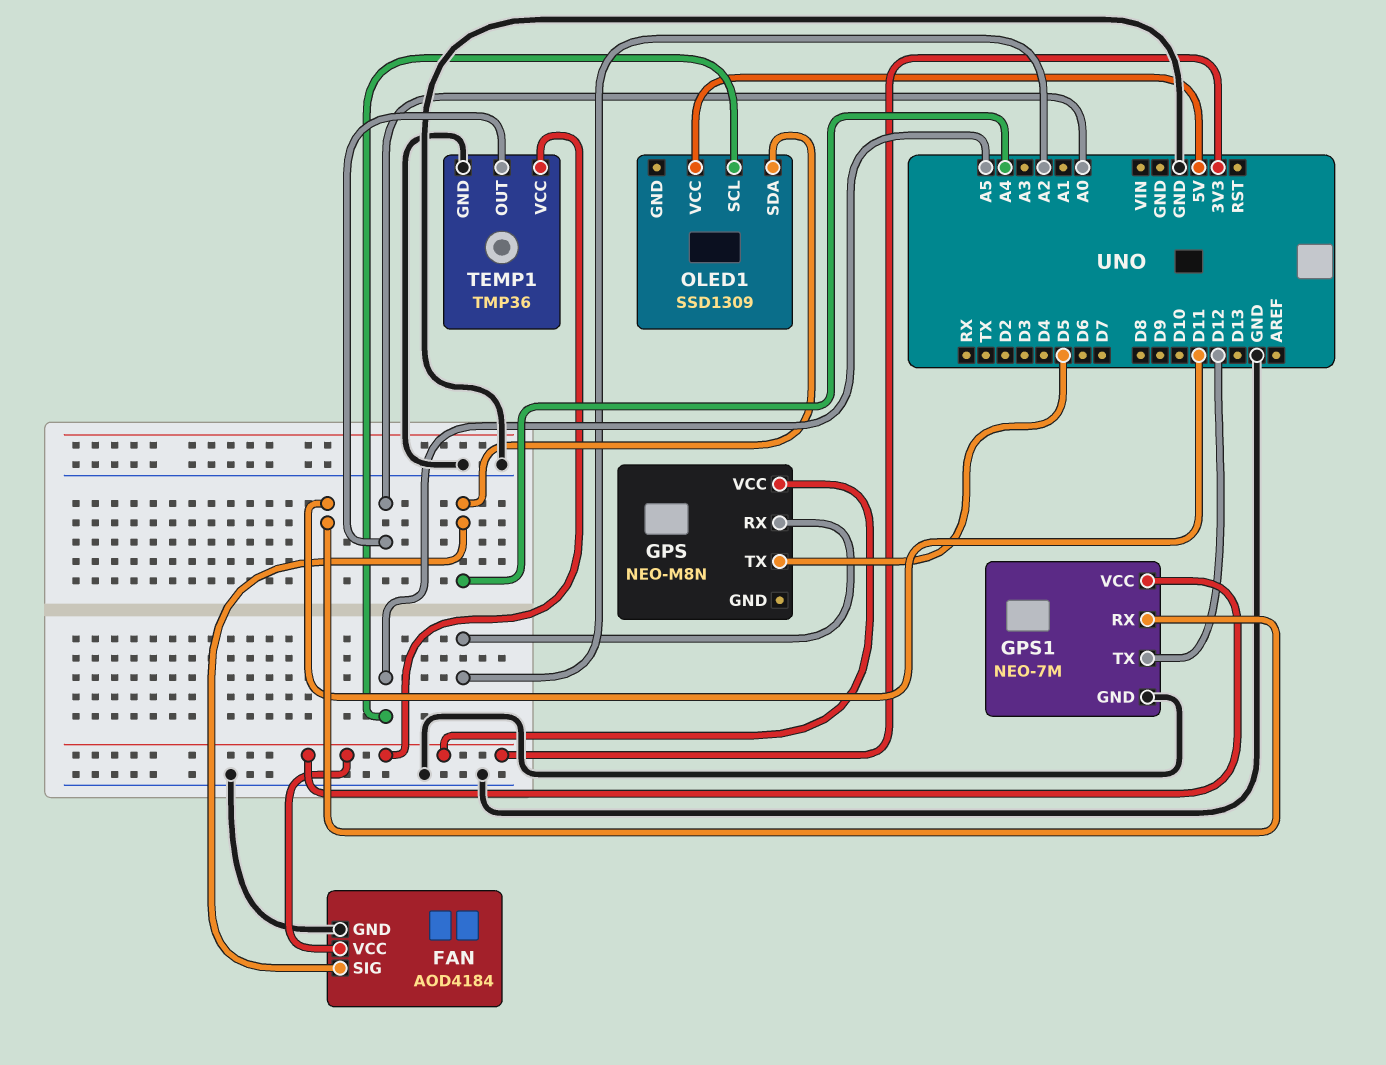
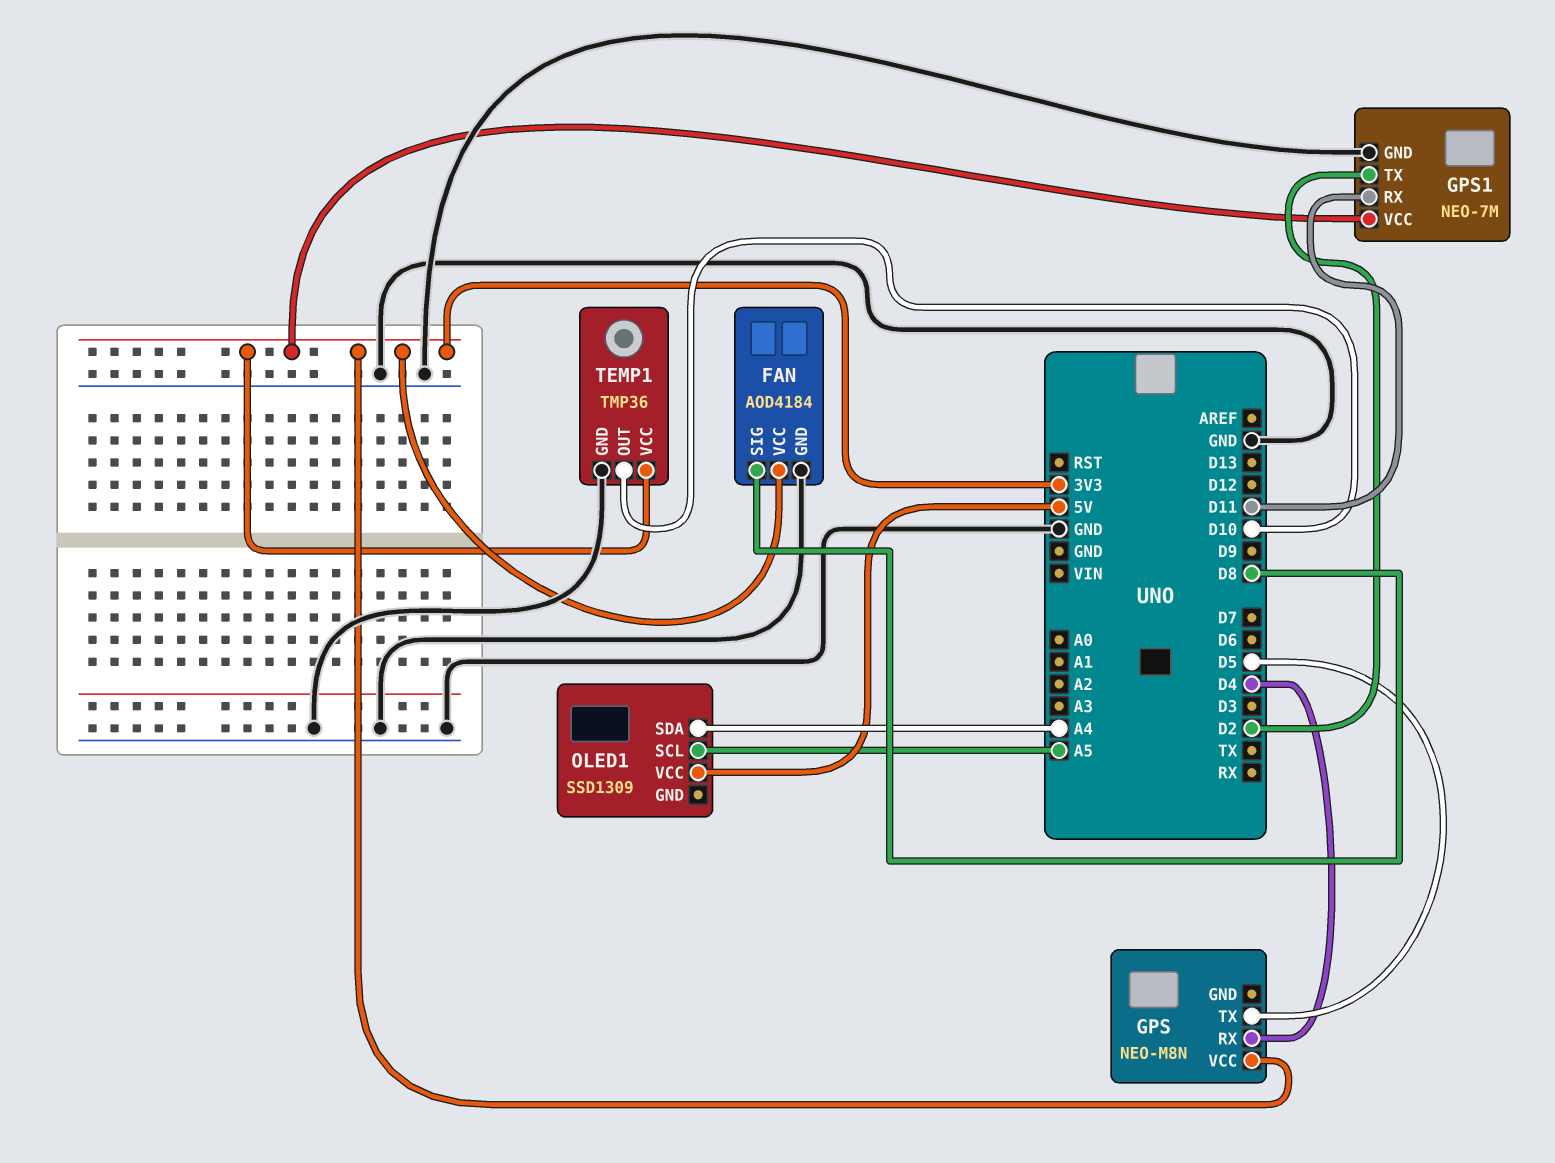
FAN pin SIG: A4 -> D8
GPS pin RX: A2 -> D4
GPS1 pin TX: D12 -> D2
TEMP1 pin OUT: A0 -> D10

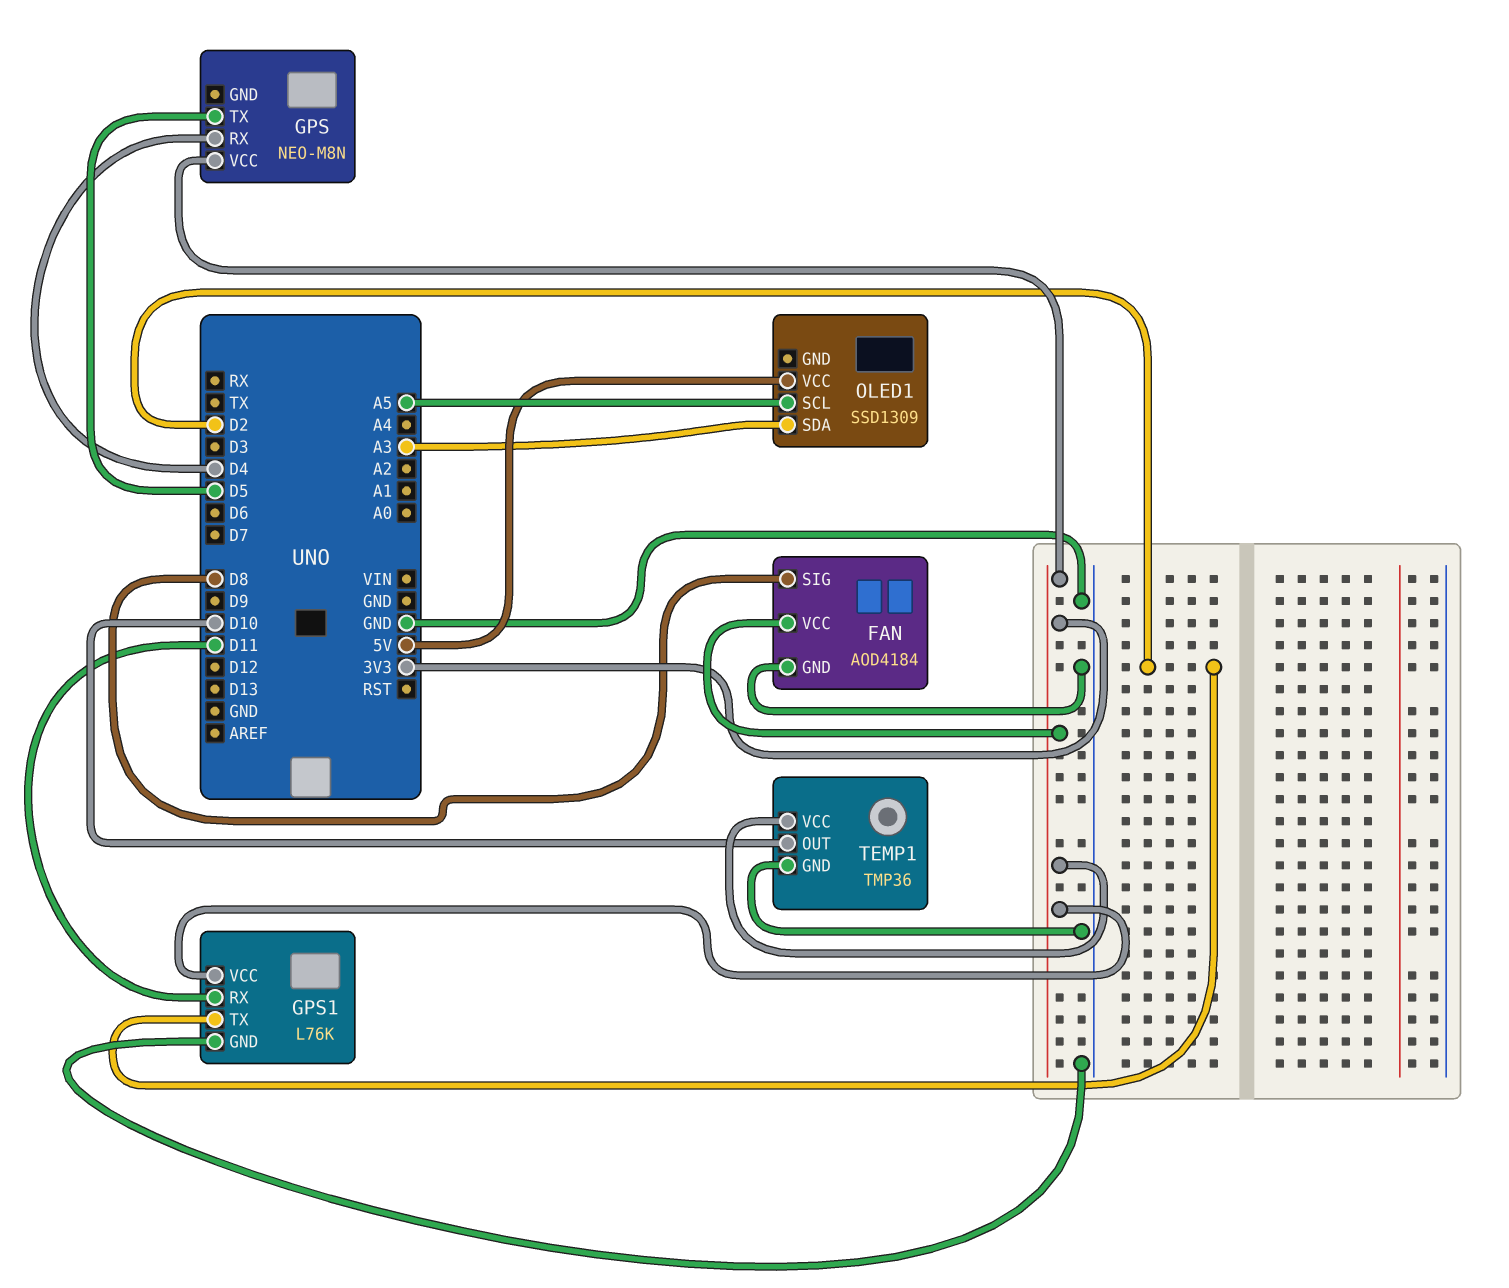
GPS1: NEO-7M -> L76K
OLED1 pin SDA: A4 -> A3

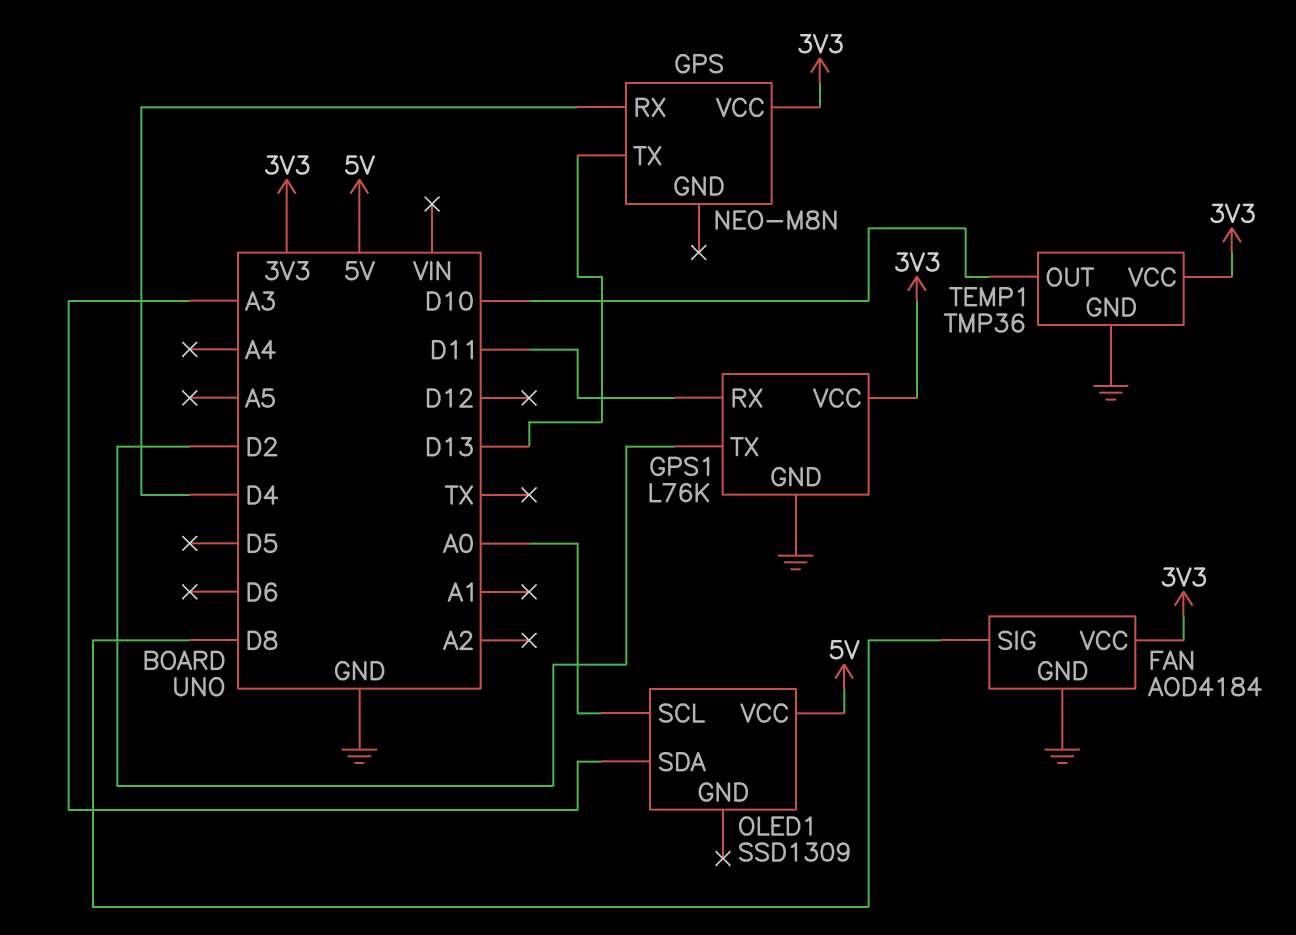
GPS pin TX: D5 -> D13
OLED1 pin SCL: A5 -> A0

